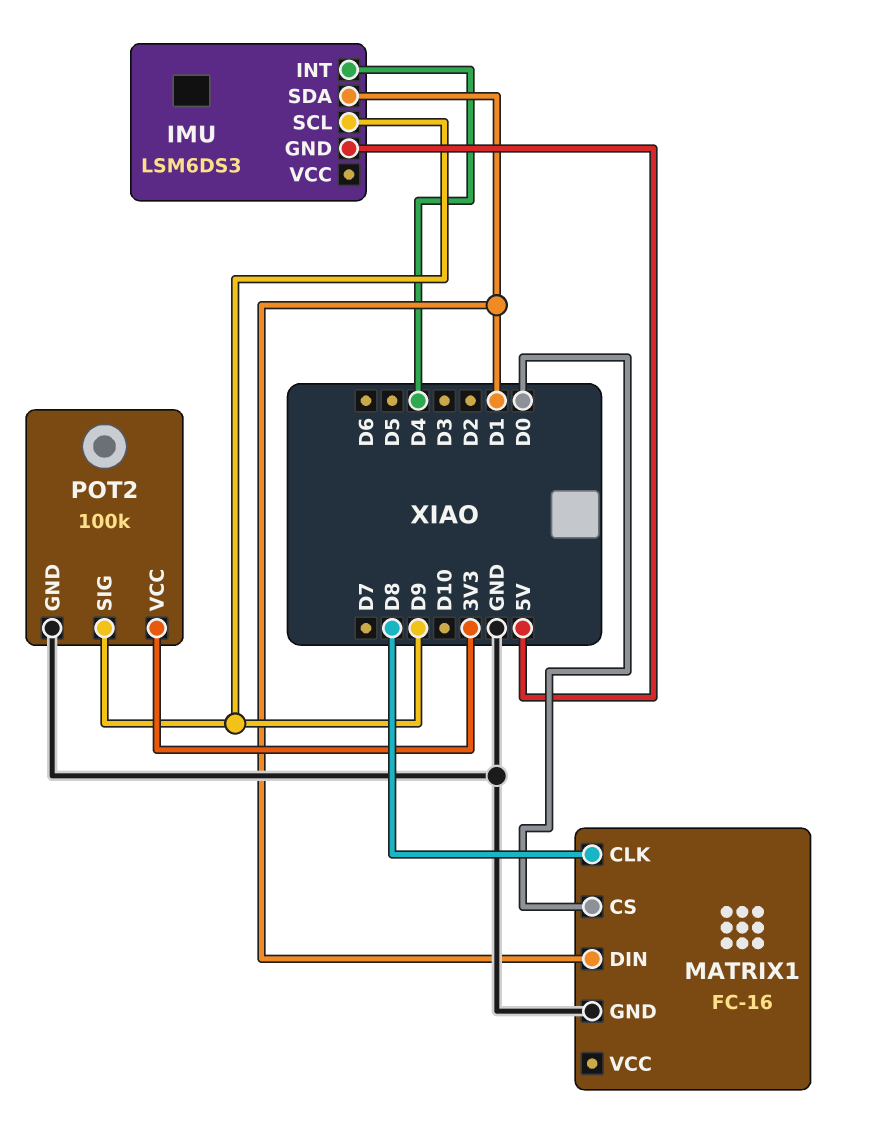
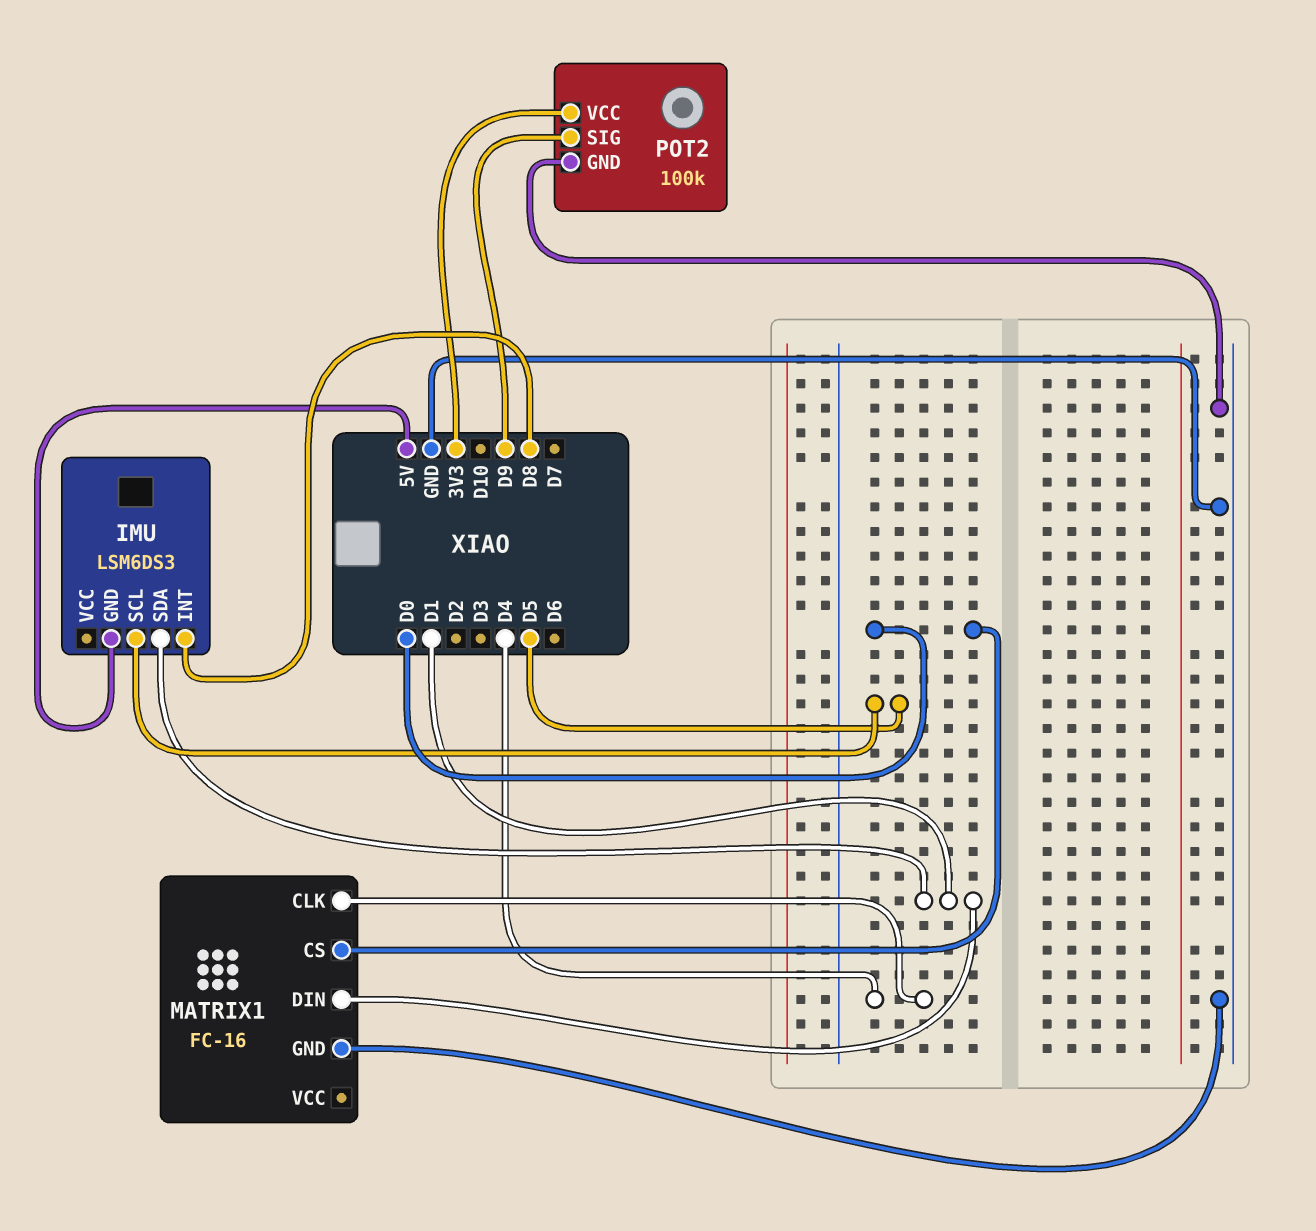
IMU pin INT: D4 -> D8
IMU pin SCL: D9 -> D5
MATRIX1 pin CLK: D8 -> D4

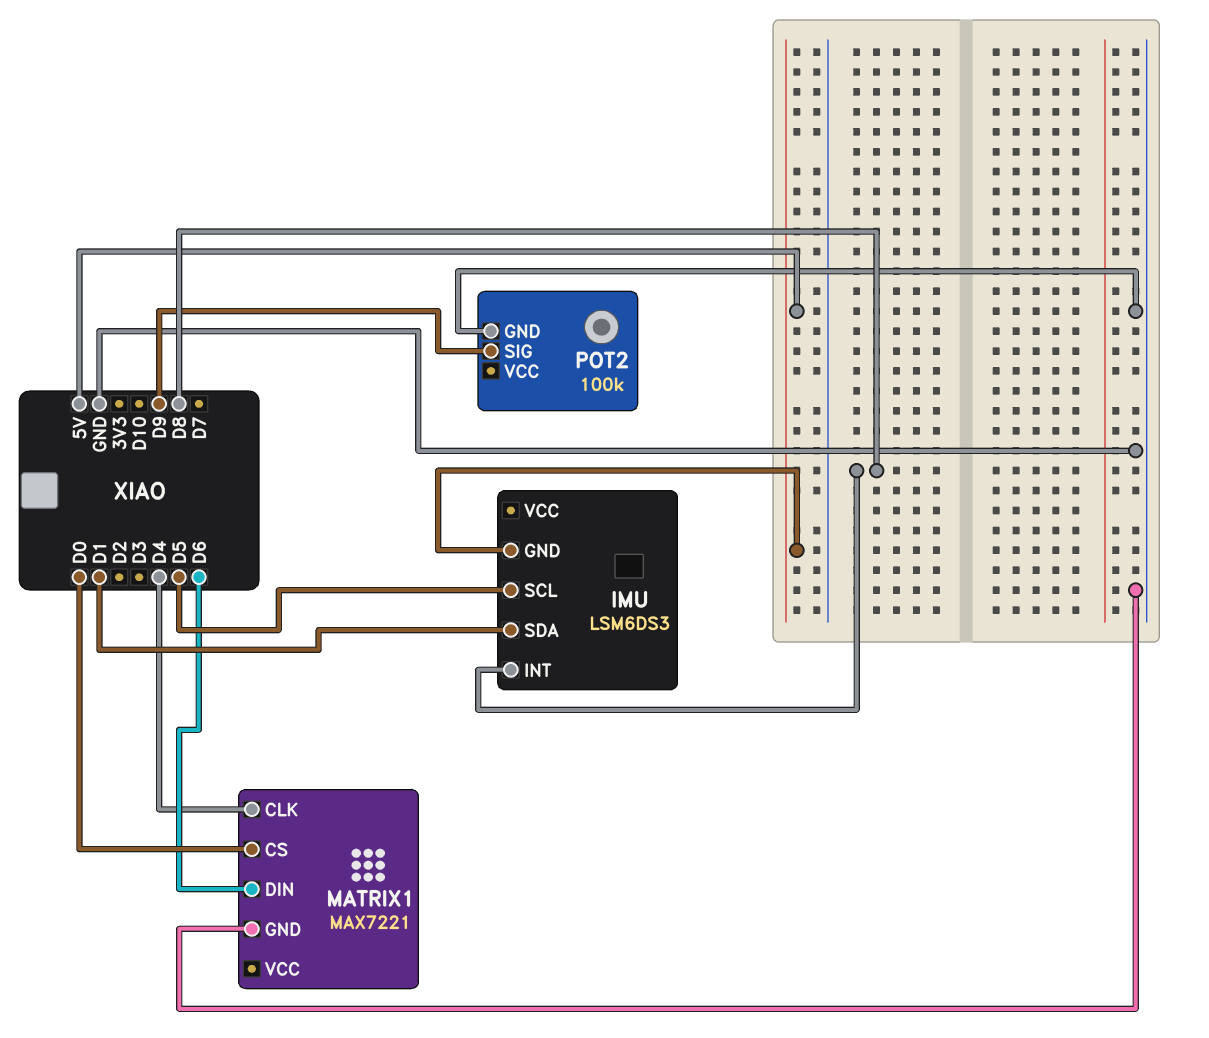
MATRIX1: FC-16 -> MAX7221
MATRIX1 pin DIN: D1 -> D6
POT2 pin VCC: 3V3 -> none

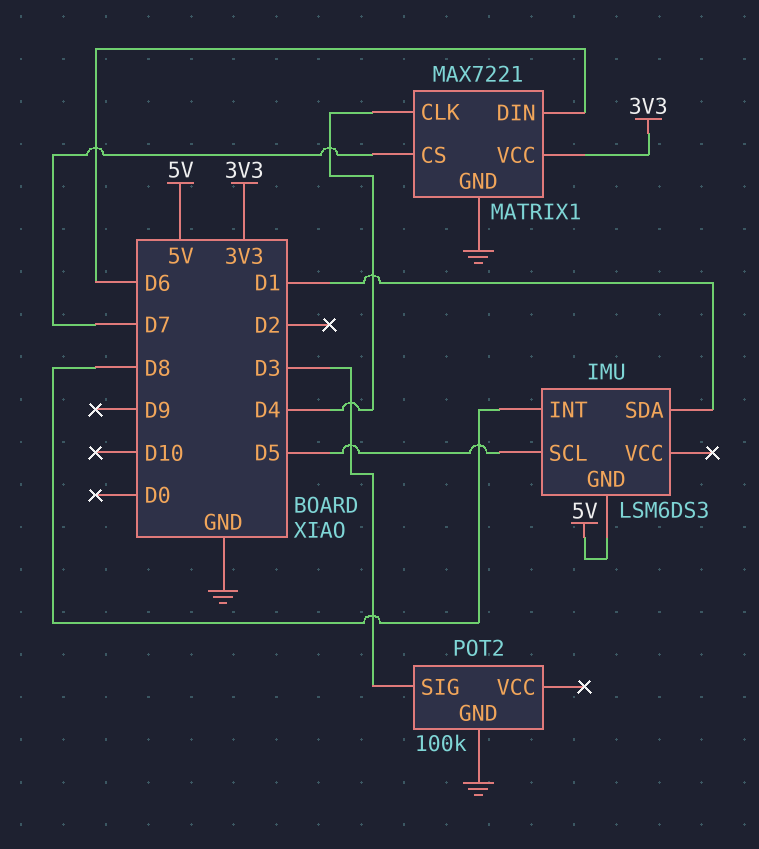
MATRIX1 pin CS: D0 -> D7
MATRIX1 pin VCC: none -> 3V3
POT2 pin SIG: D9 -> D3

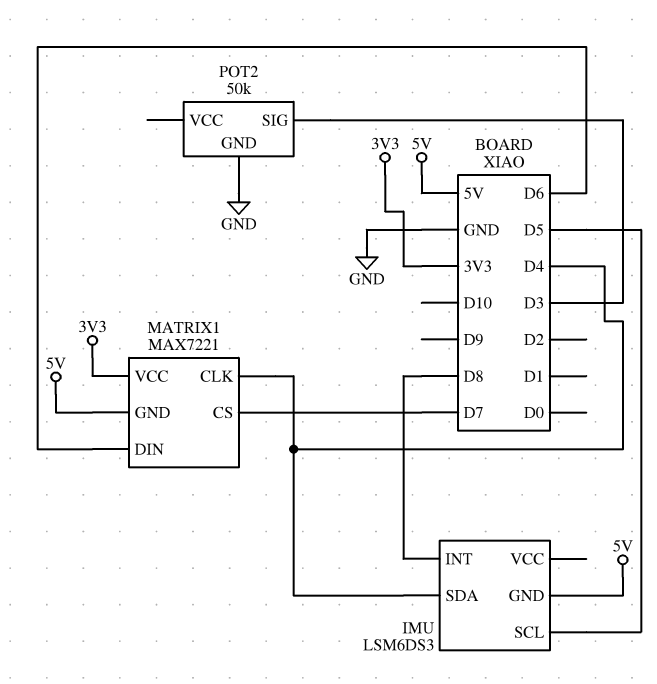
IMU pin SDA: D1 -> D4
MATRIX1 pin GND: GND -> 5V
POT2: 100k -> 50k

